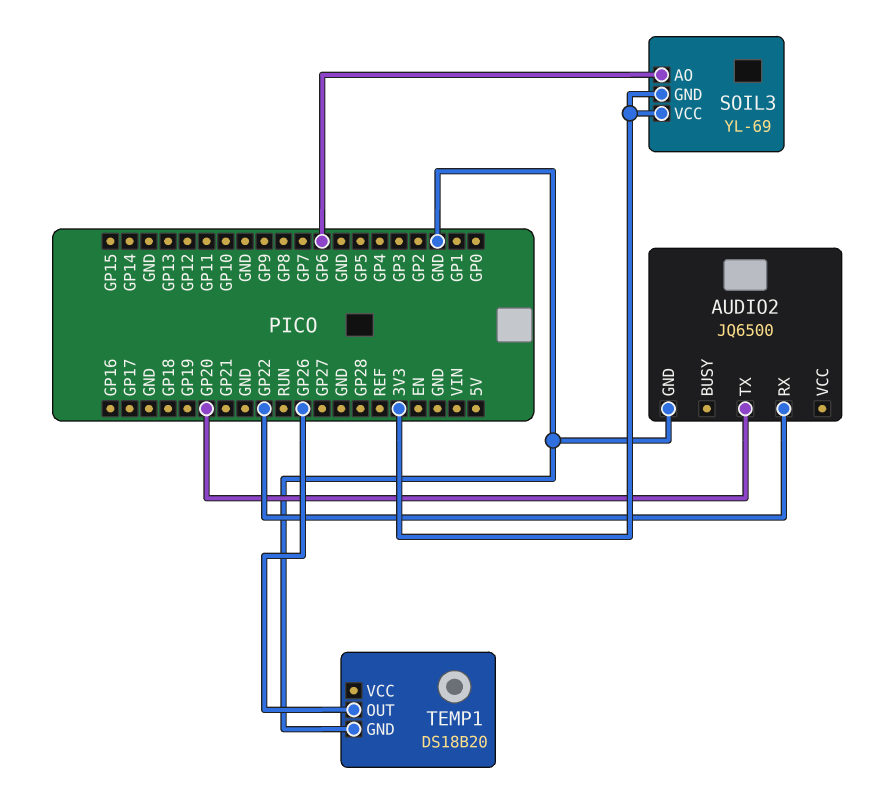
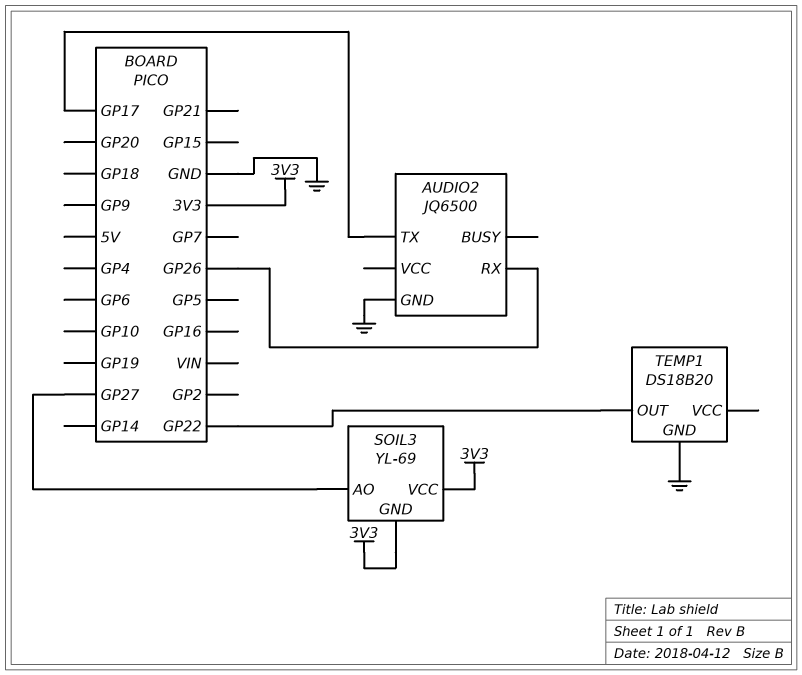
AUDIO2 pin RX: GP22 -> GP26
AUDIO2 pin TX: GP20 -> GP17
SOIL3 pin AO: GP6 -> GP27
TEMP1 pin OUT: GP26 -> GP22

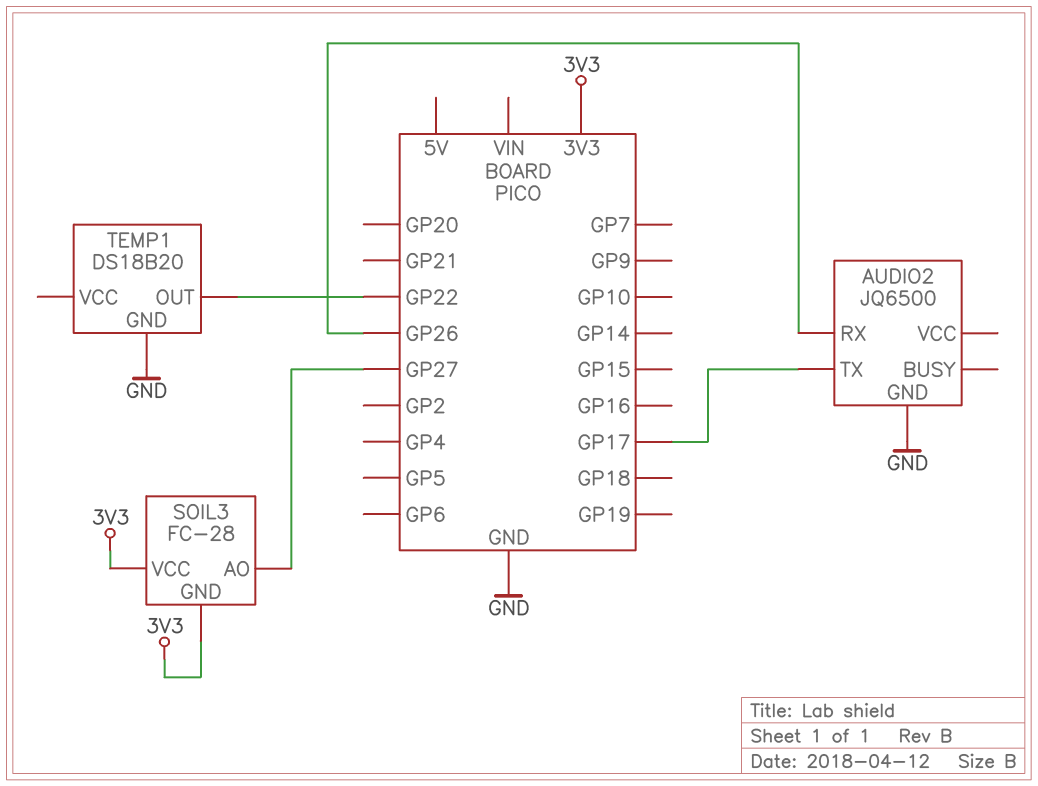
SOIL3: YL-69 -> FC-28

